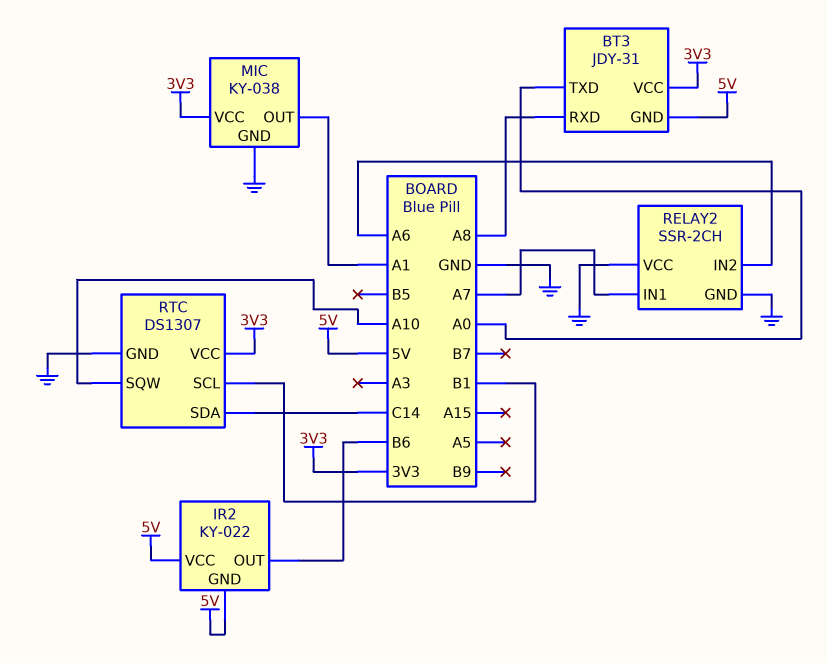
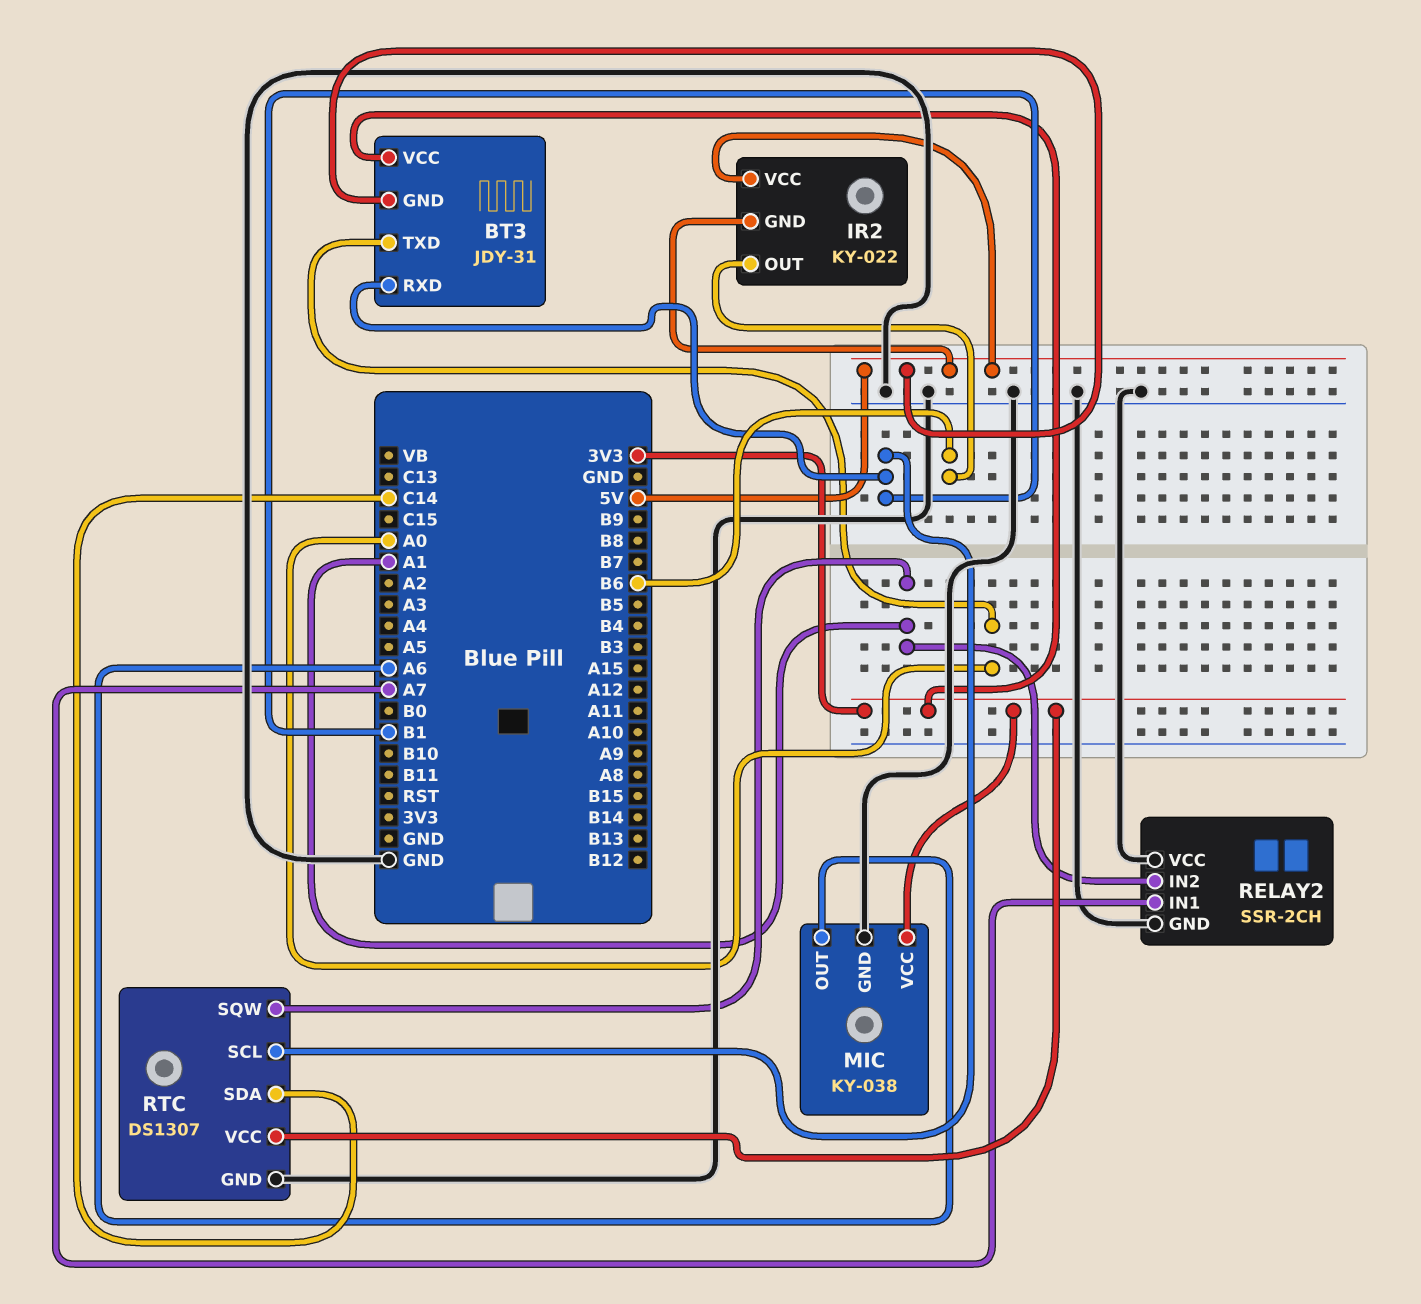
BT3 pin RXD: A8 -> B1
MIC pin OUT: A1 -> A6
RELAY2 pin IN2: A6 -> A1
RTC pin SQW: A10 -> A1

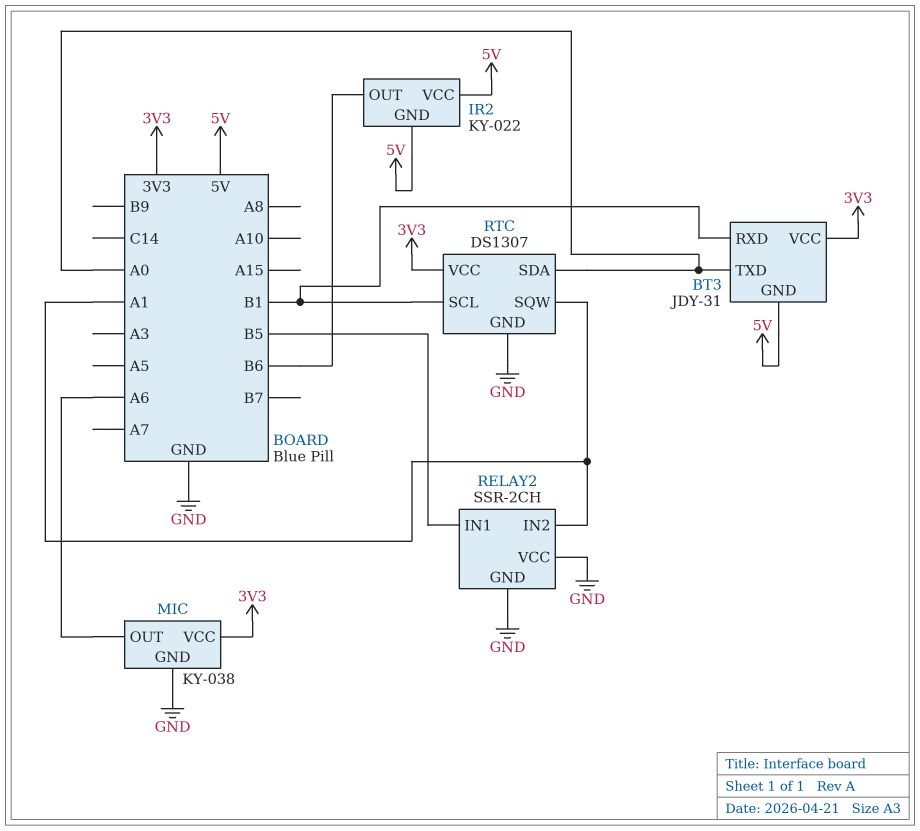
RELAY2 pin IN1: A7 -> B5
RTC pin SDA: C14 -> A0

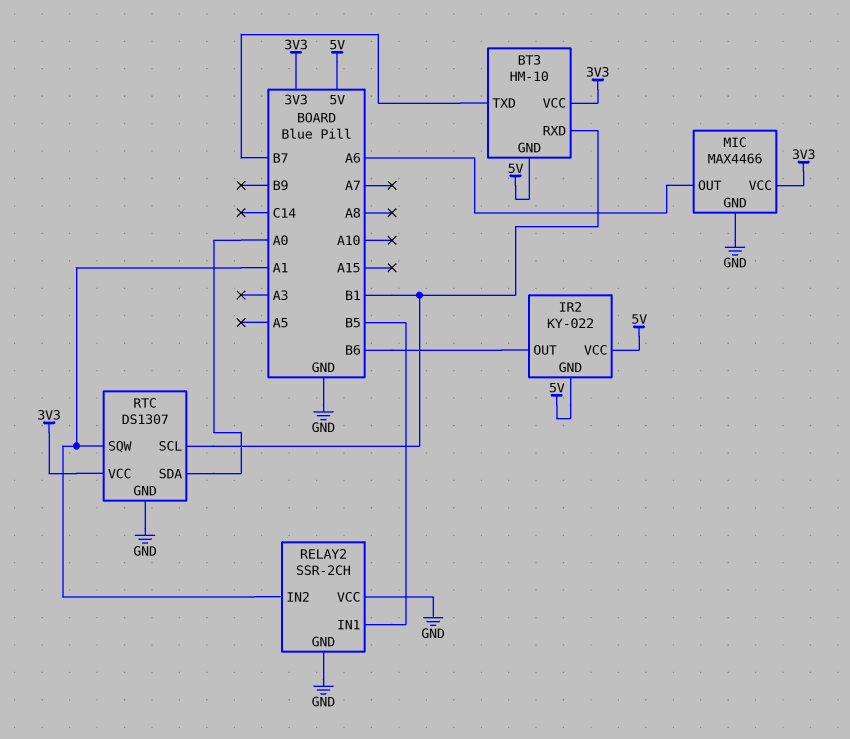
BT3: JDY-31 -> HM-10
BT3 pin TXD: A0 -> B7
MIC: KY-038 -> MAX4466

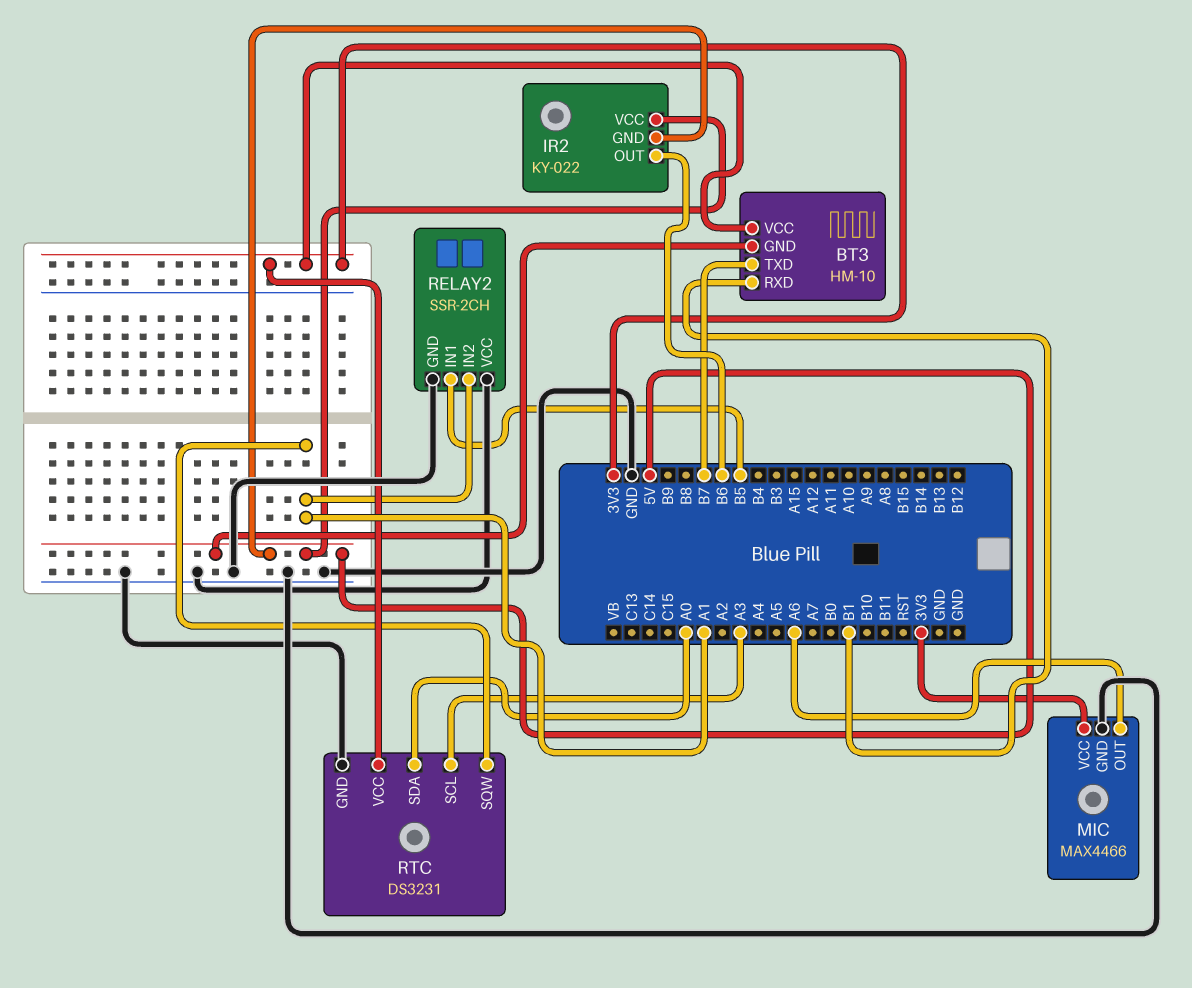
RTC: DS1307 -> DS3231
RTC pin SCL: B1 -> A3

